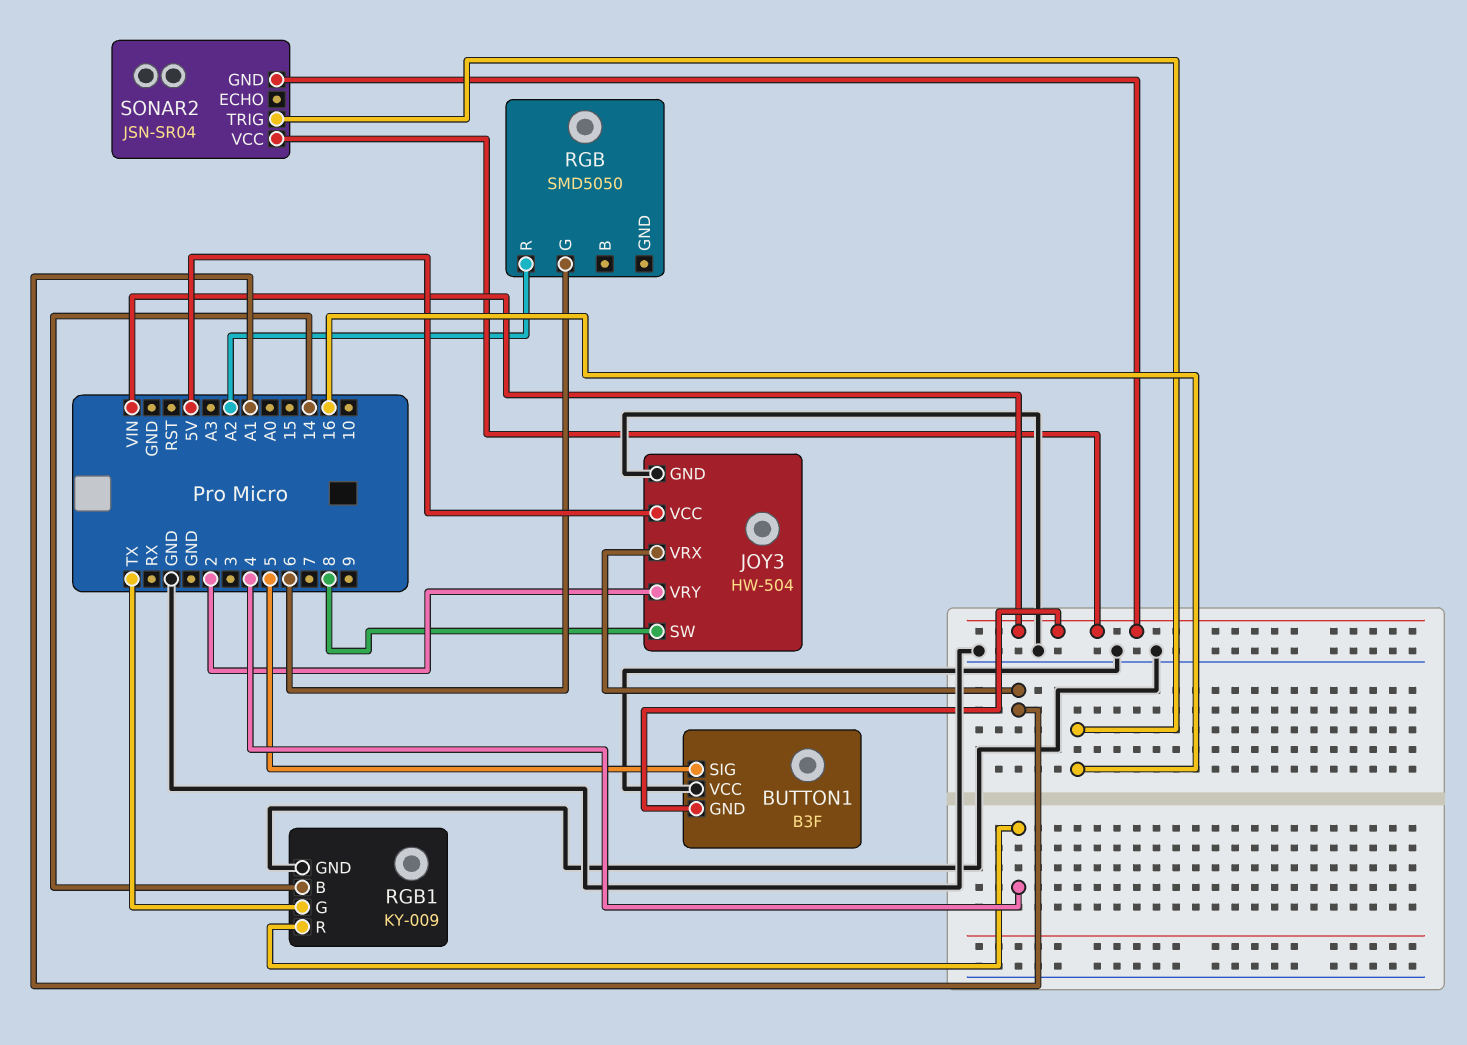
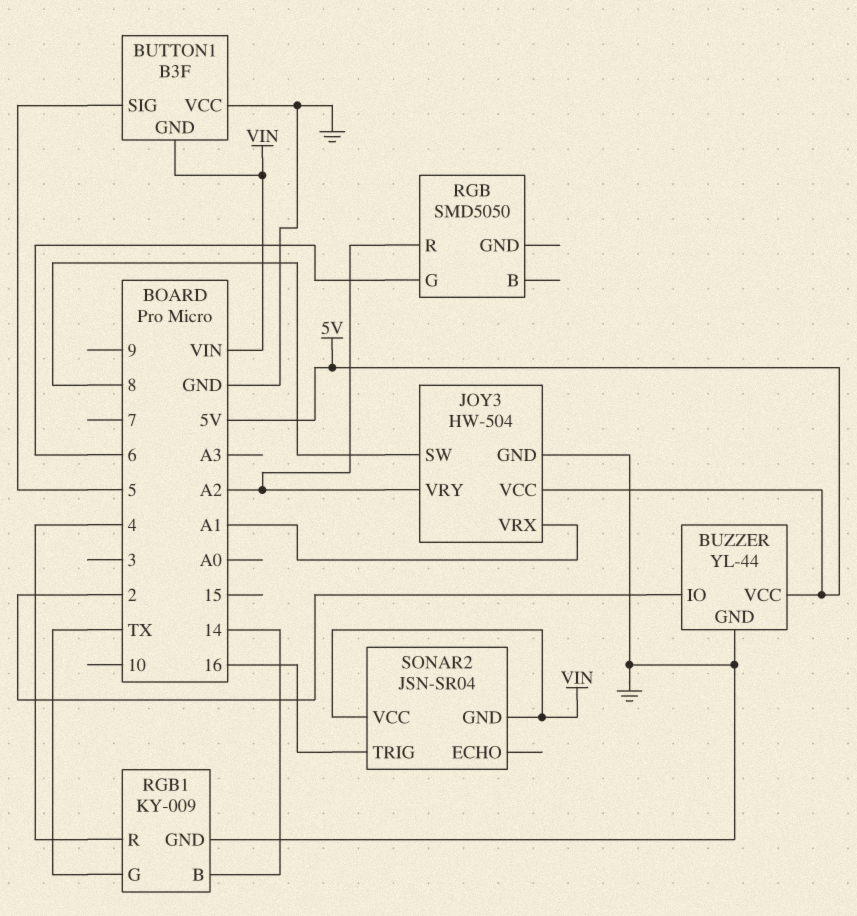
BUZZER: none -> YL-44
BUZZER pin GND: none -> GND
BUZZER pin IO: none -> 2
BUZZER pin VCC: none -> 5V
JOY3 pin VRY: 2 -> A2

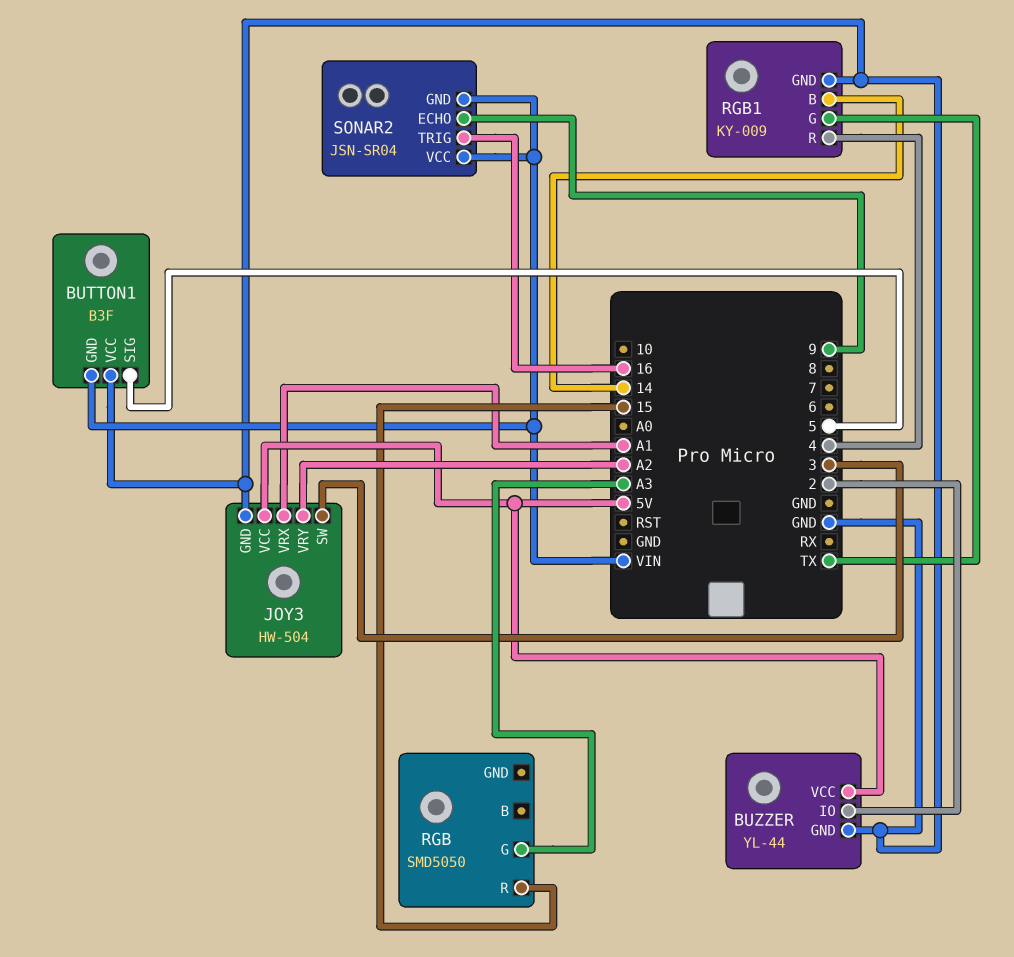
JOY3 pin SW: 8 -> 3
RGB pin G: 6 -> A3
RGB pin R: A2 -> 15
SONAR2 pin ECHO: none -> 9

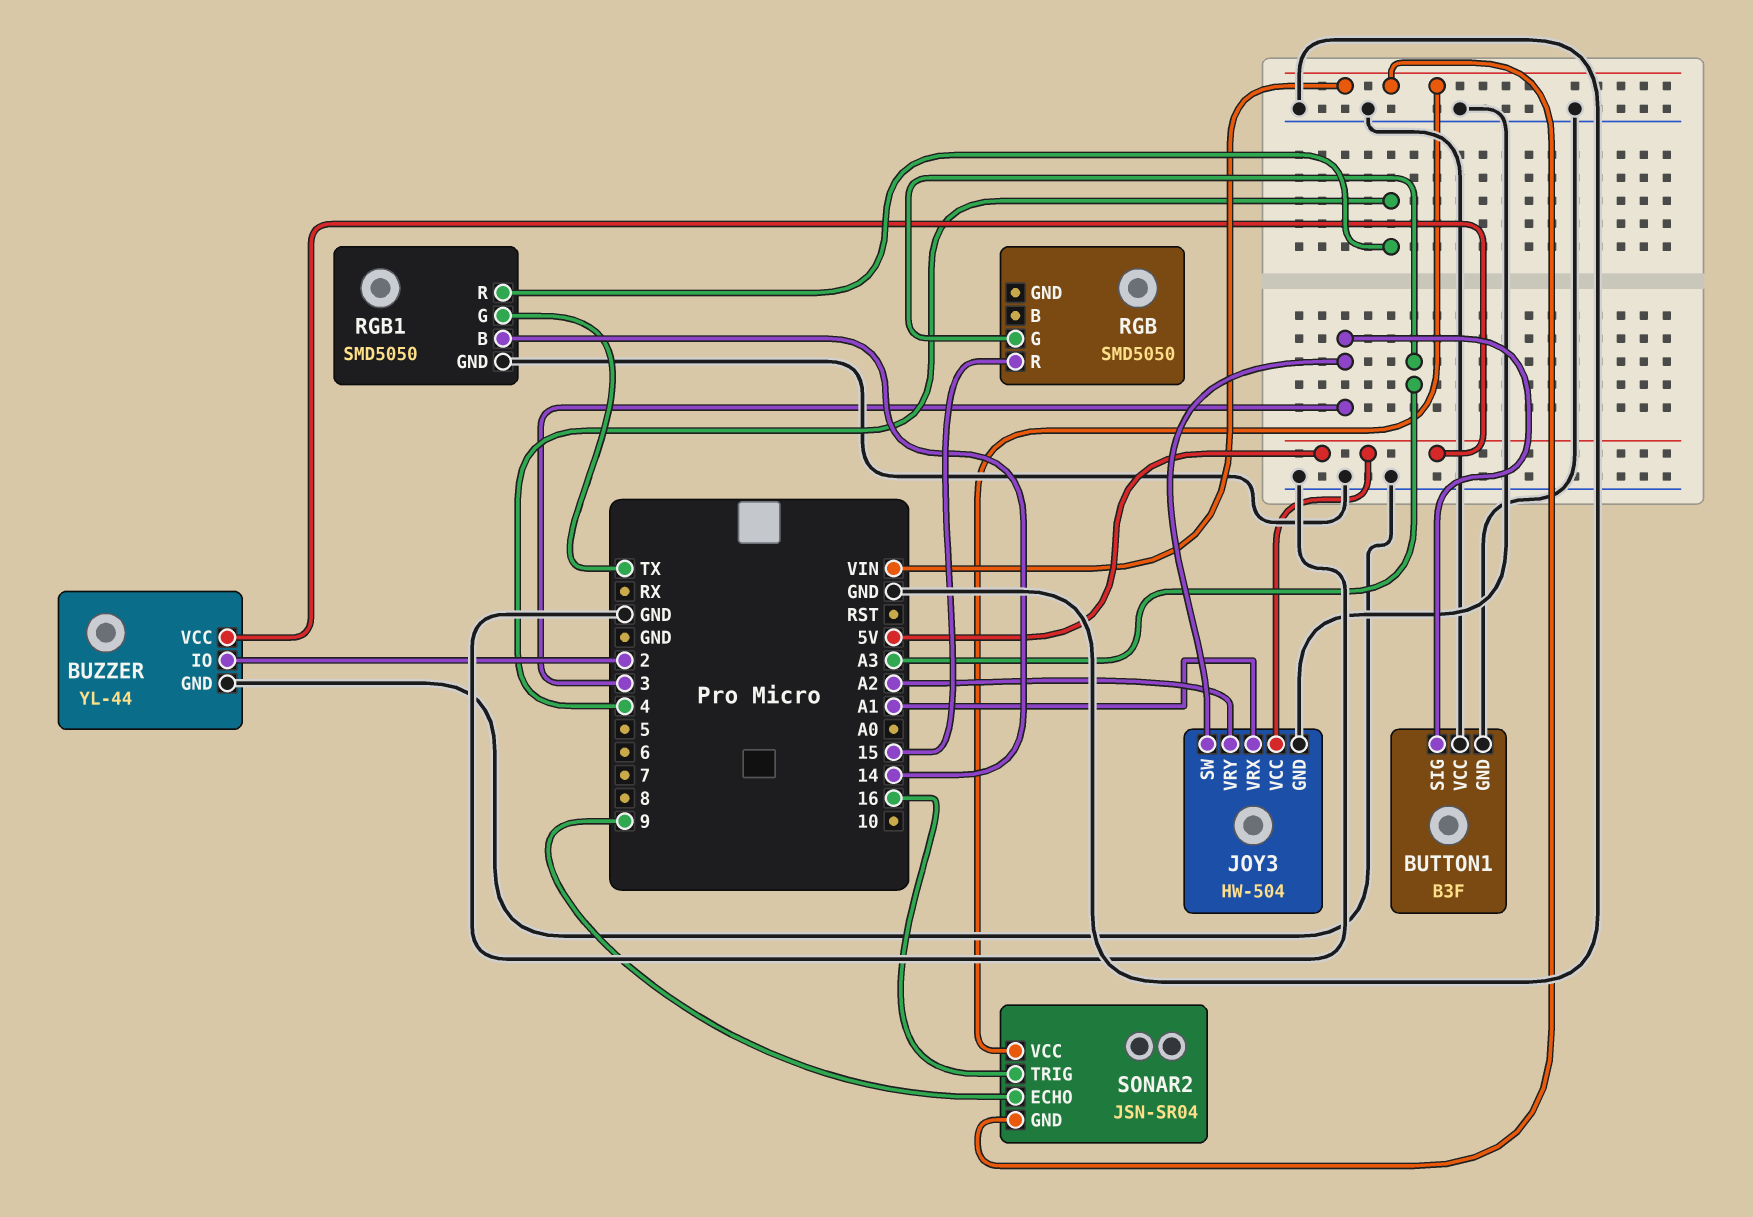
BUTTON1 pin GND: VIN -> GND
BUTTON1 pin SIG: 5 -> 3
RGB1: KY-009 -> SMD5050

